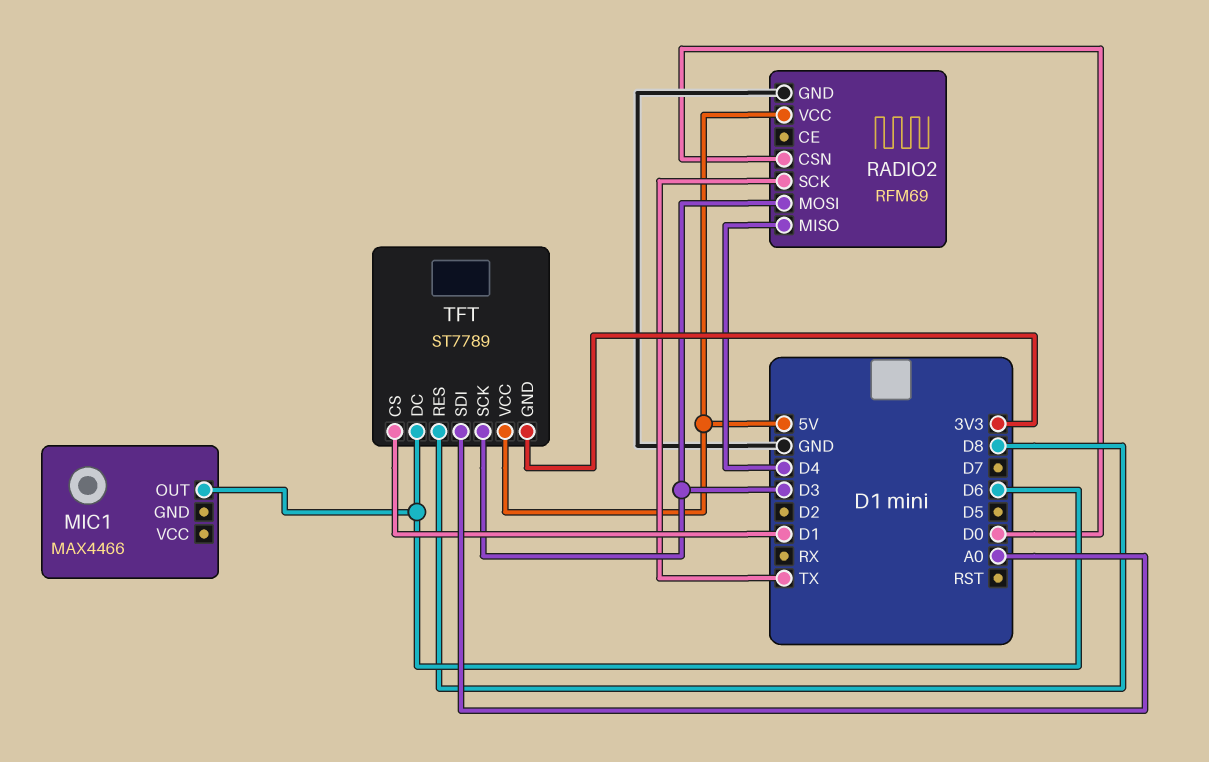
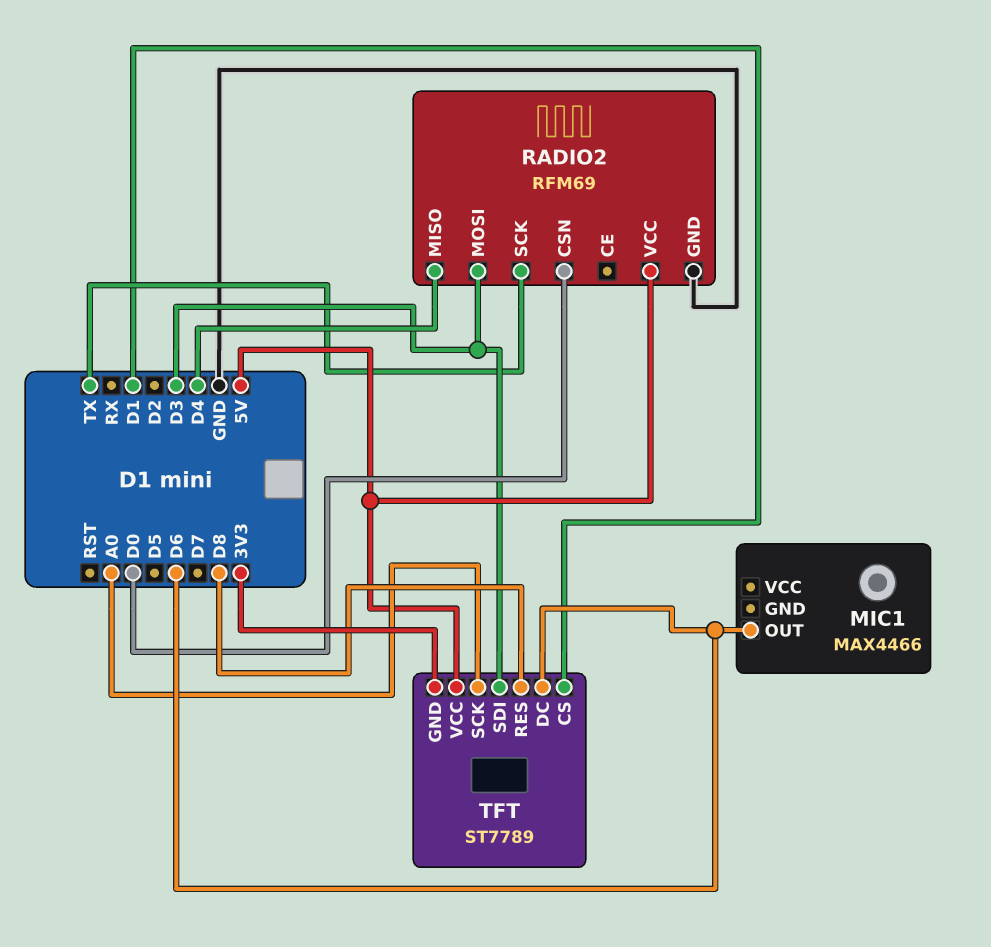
TFT pin SCK: D3 -> A0
TFT pin SDI: A0 -> D3

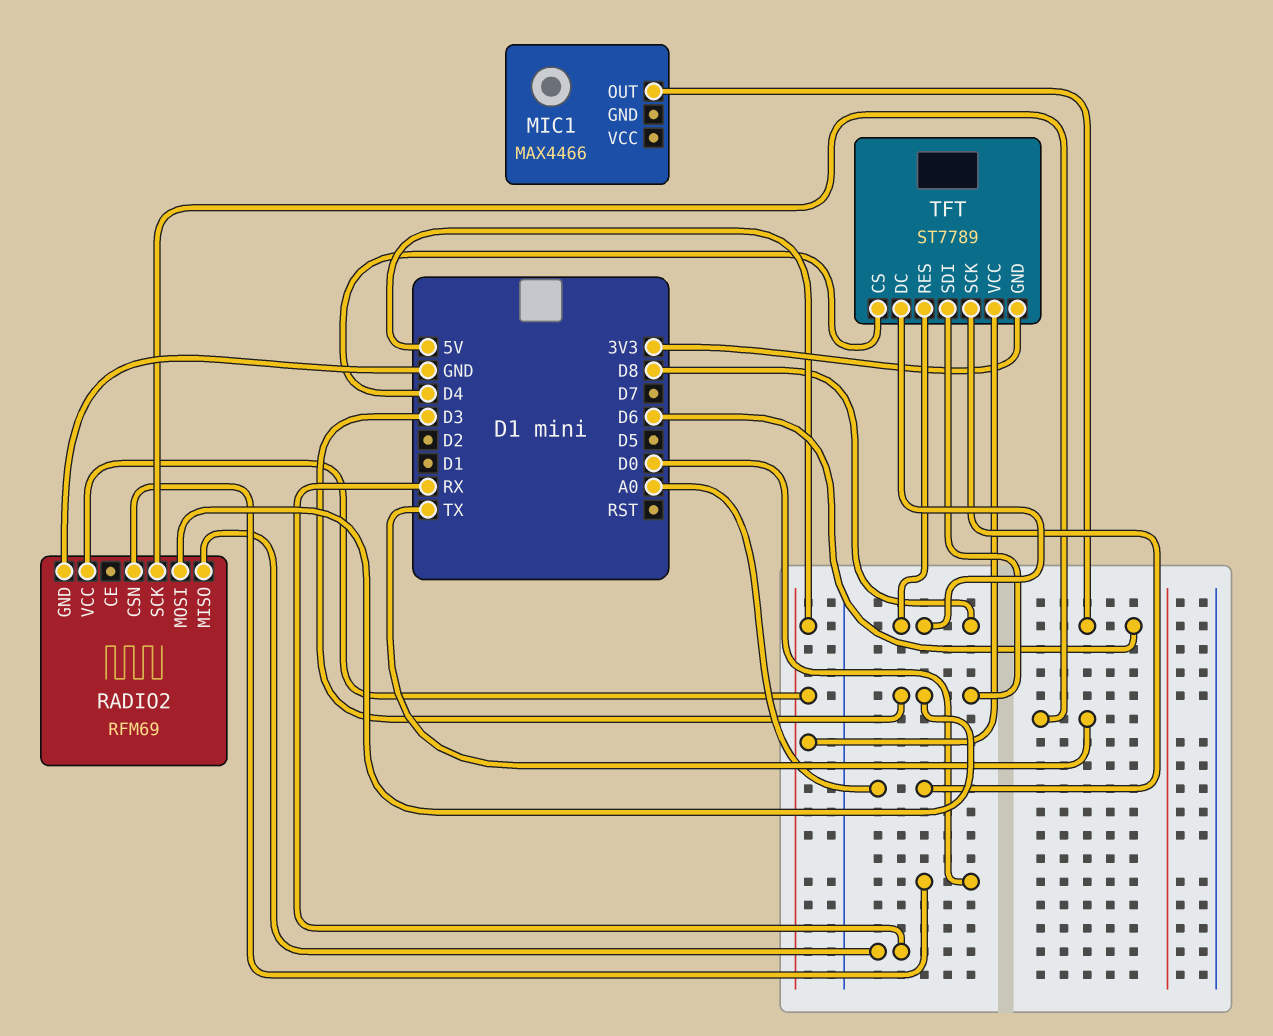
RADIO2 pin MISO: D4 -> RX
TFT pin CS: D1 -> D4
TFT pin DC: D6 -> D8

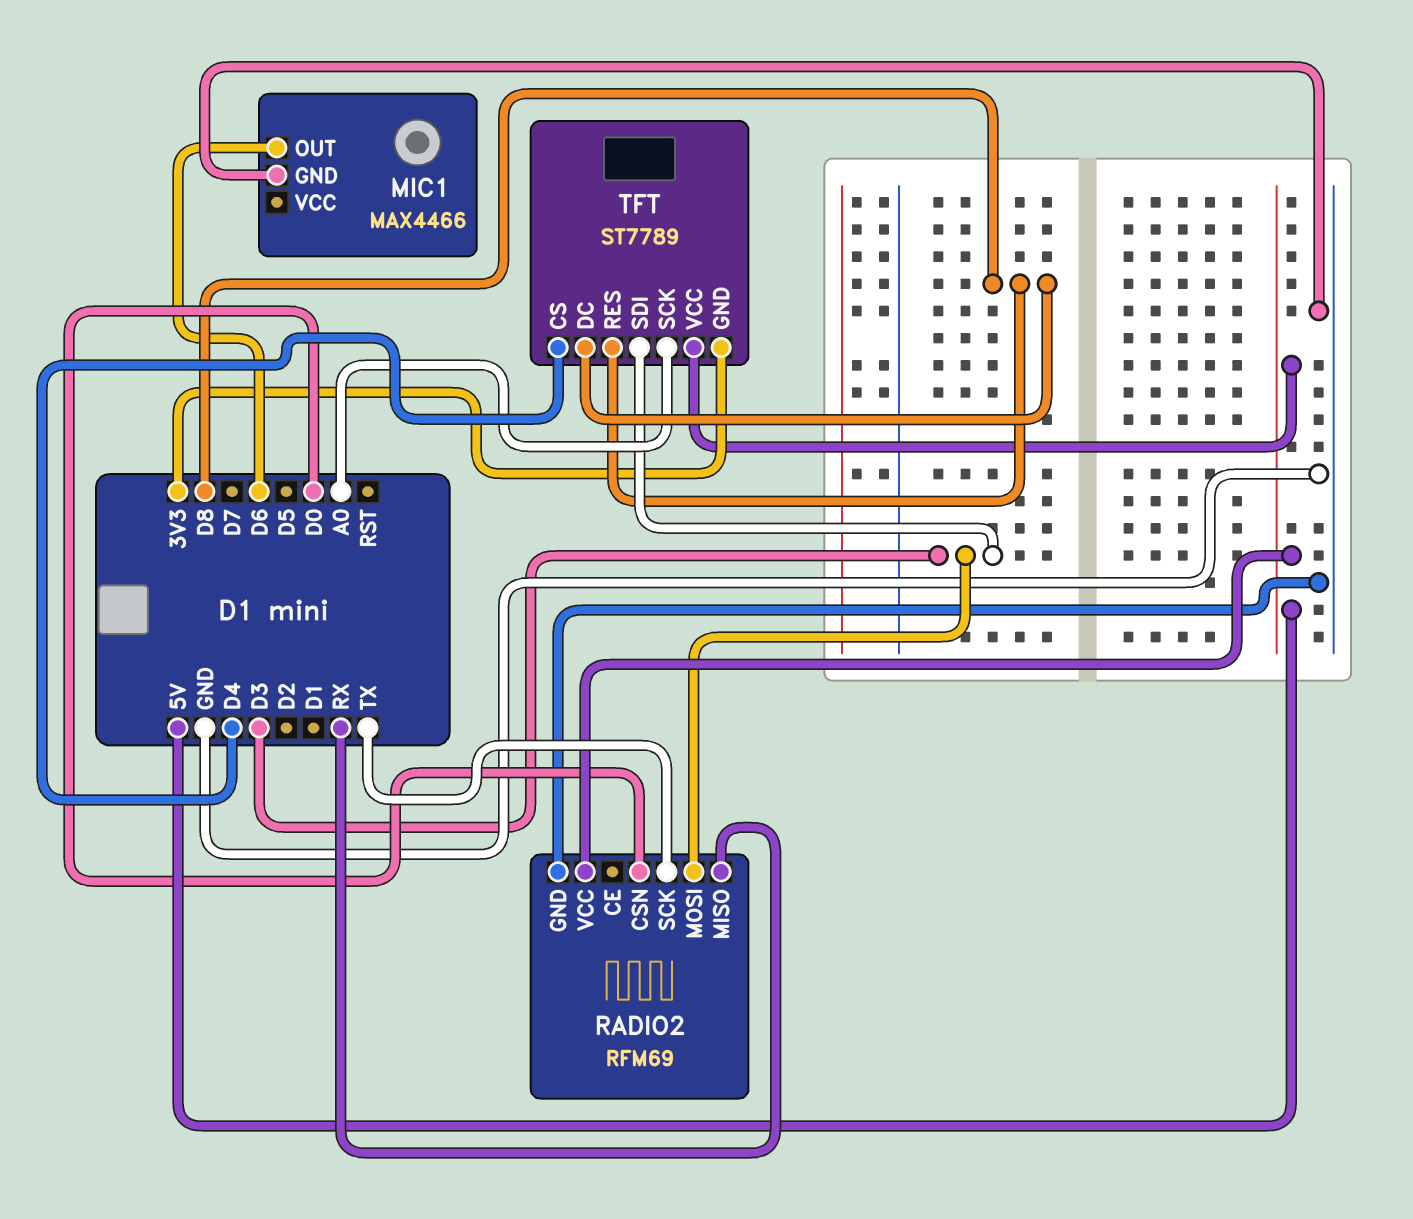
MIC1 pin GND: none -> GND

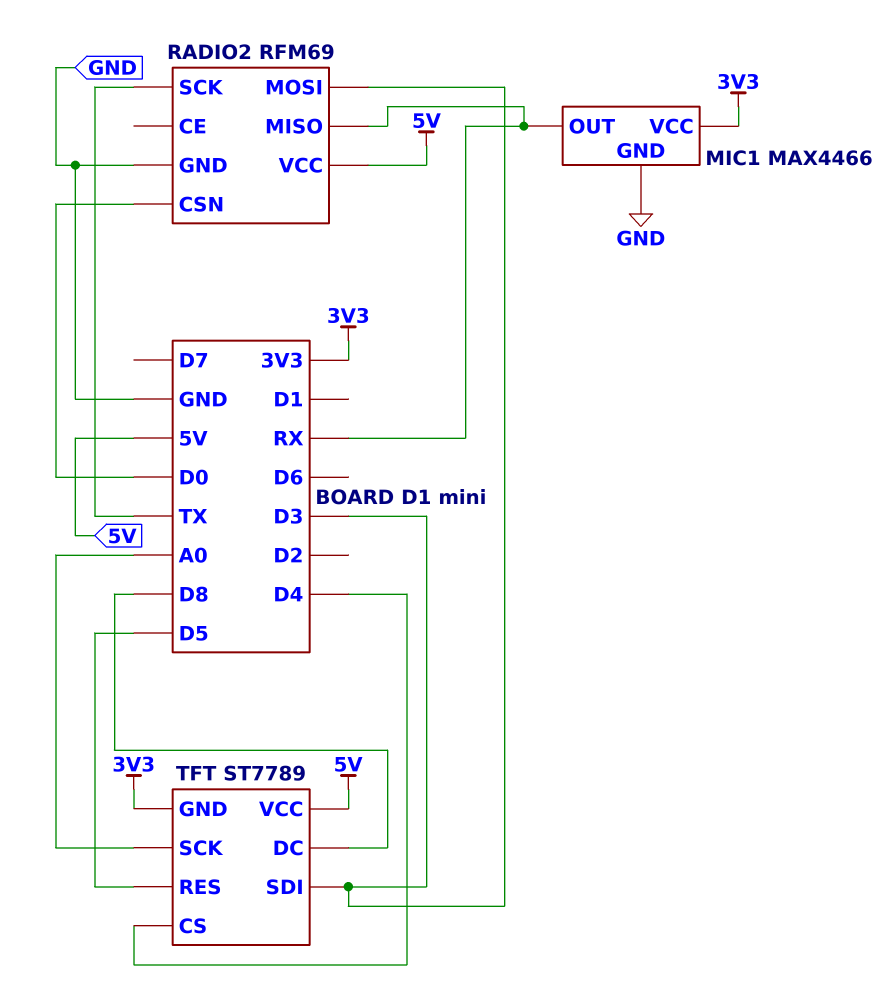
MIC1 pin OUT: D6 -> RX
MIC1 pin VCC: none -> 3V3
TFT pin RES: D8 -> D5

